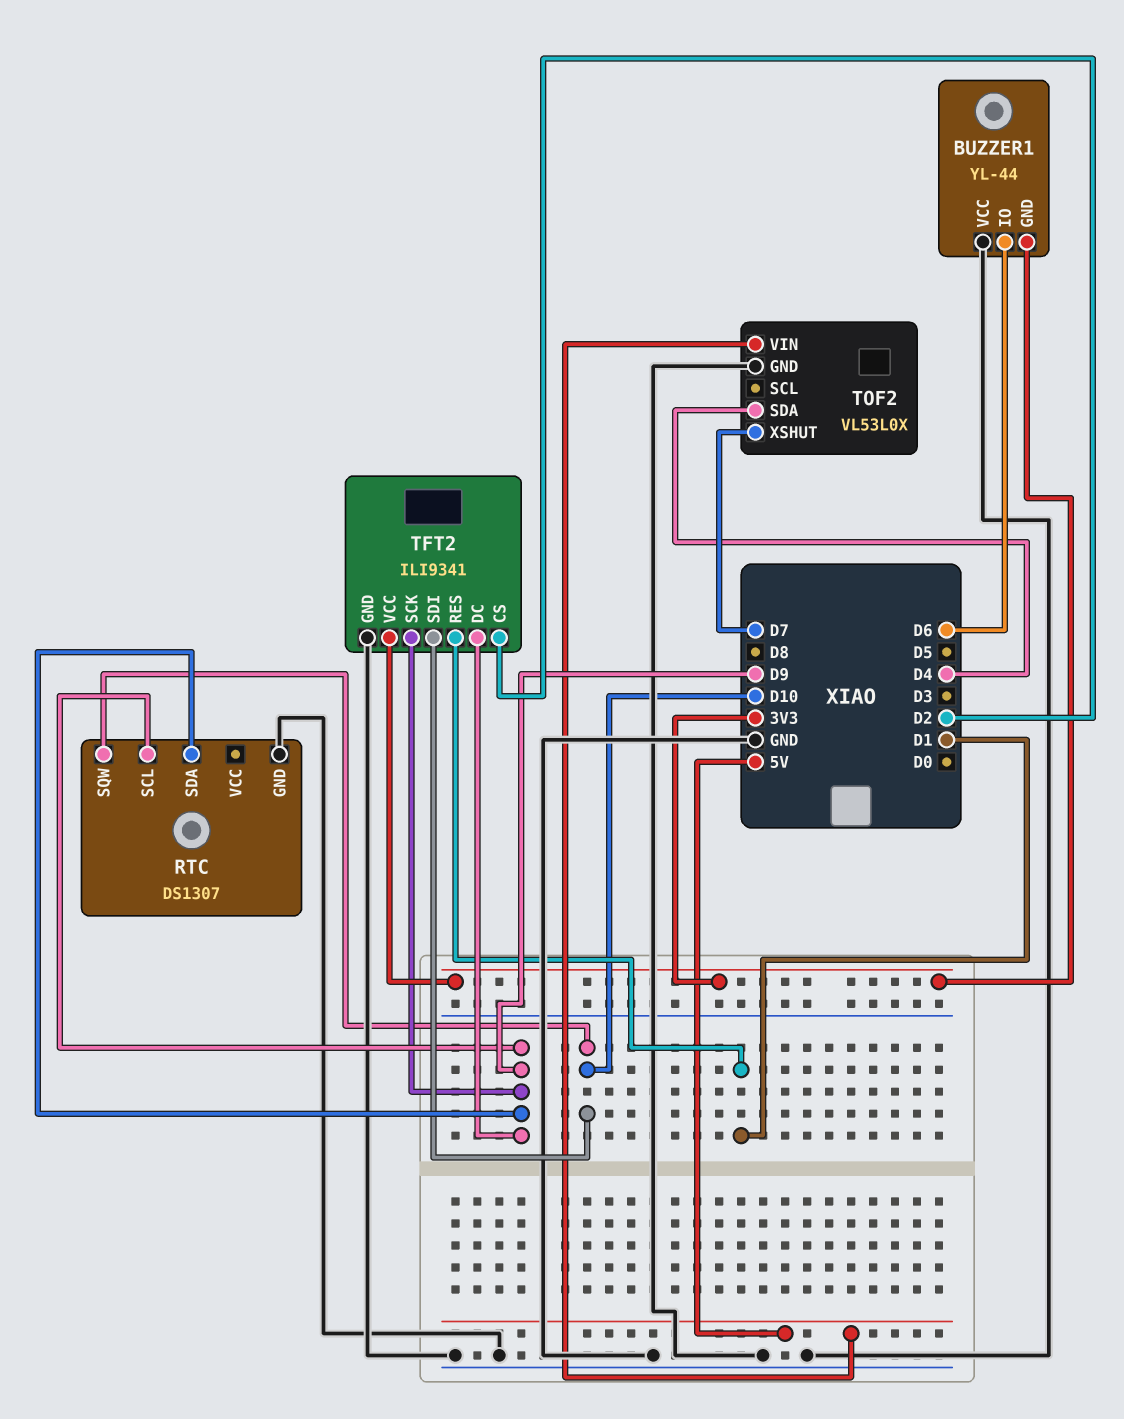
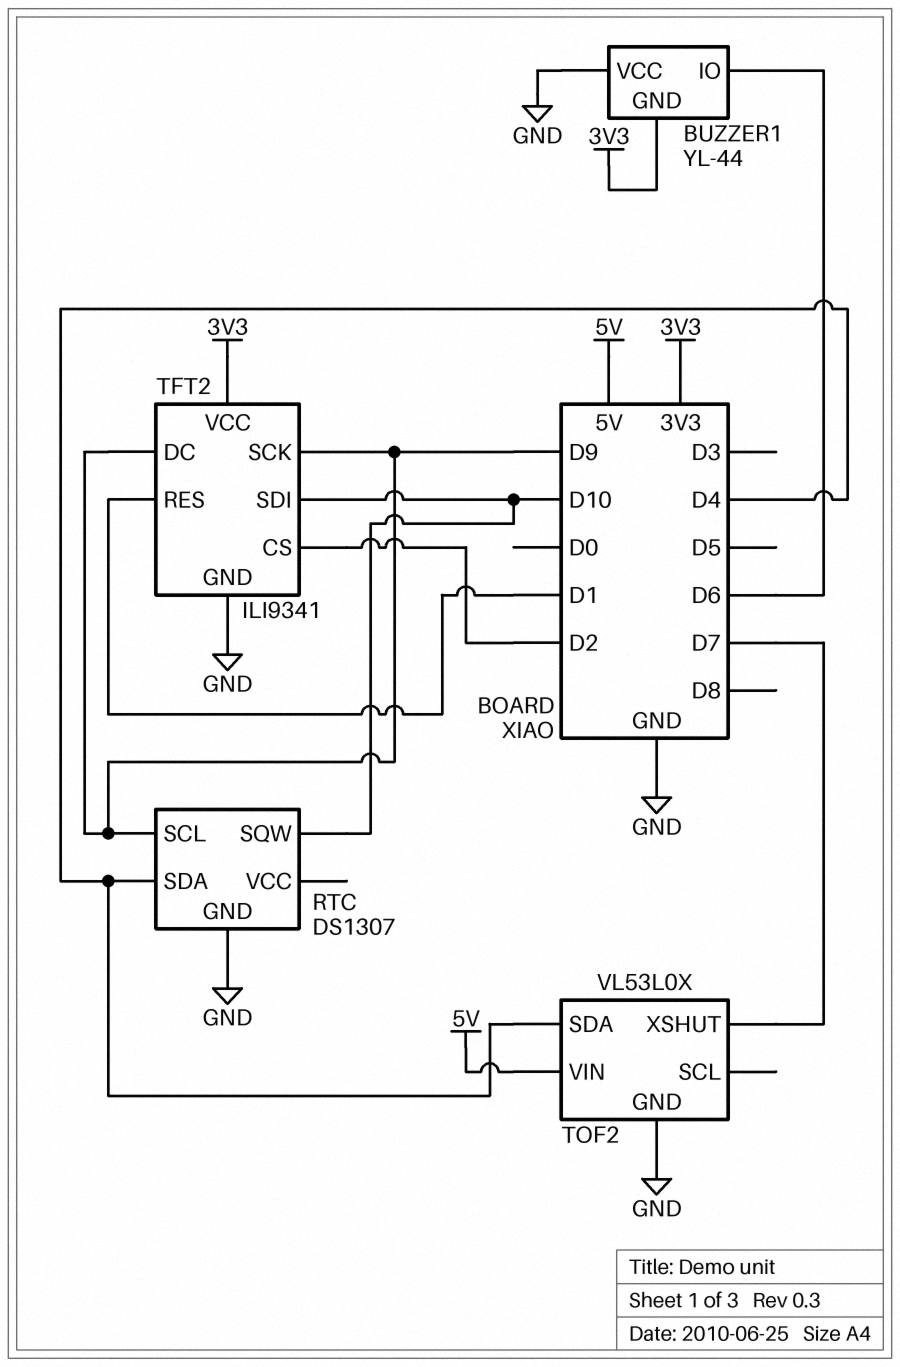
RTC pin SDA: D9 -> D4

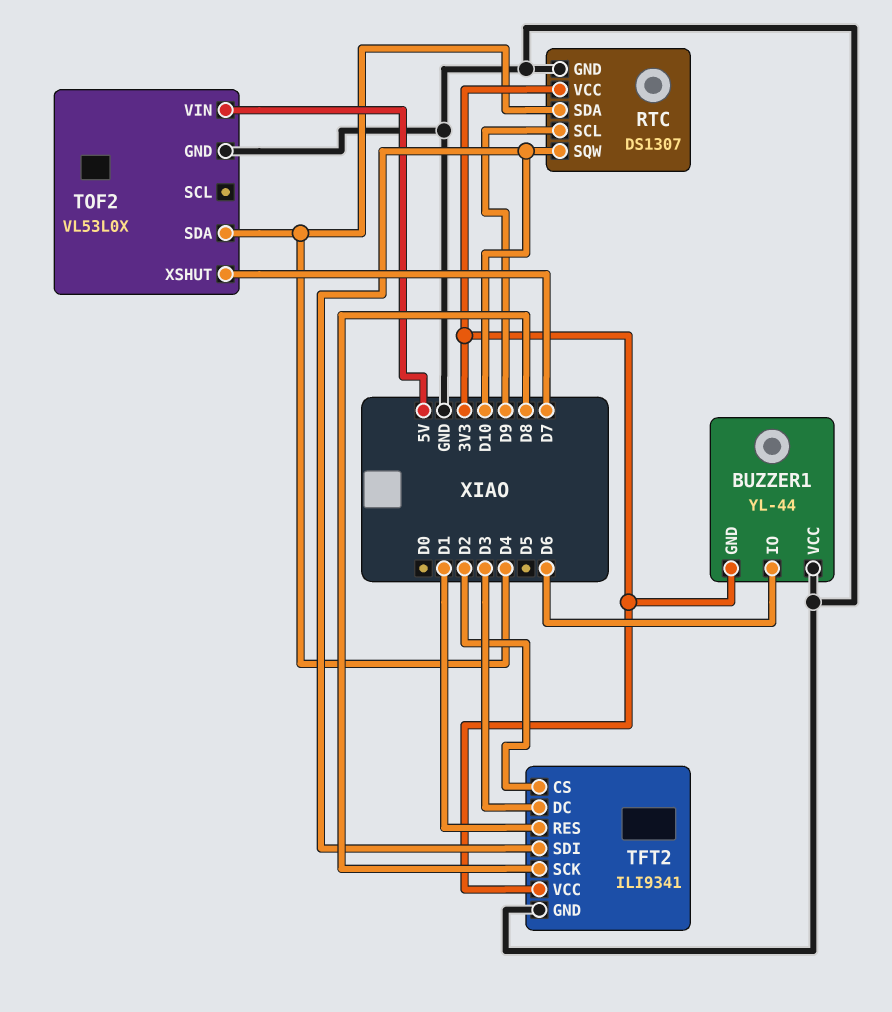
RTC pin VCC: none -> 3V3
TFT2 pin DC: D9 -> D3
TFT2 pin SCK: D9 -> D8

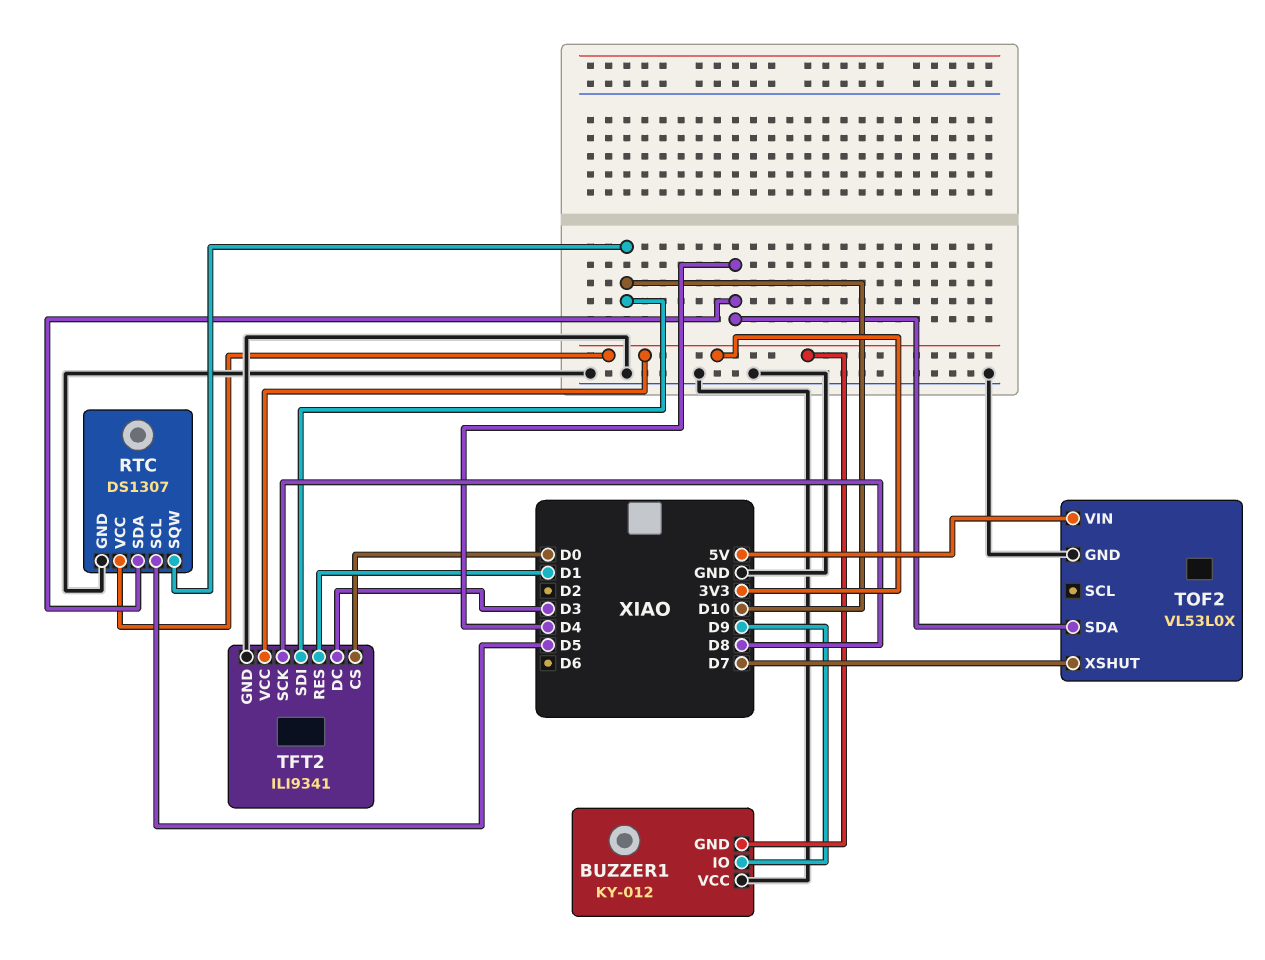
BUZZER1: YL-44 -> KY-012
BUZZER1 pin IO: D6 -> D9
RTC pin SCL: D9 -> D5
TFT2 pin CS: D2 -> D0

